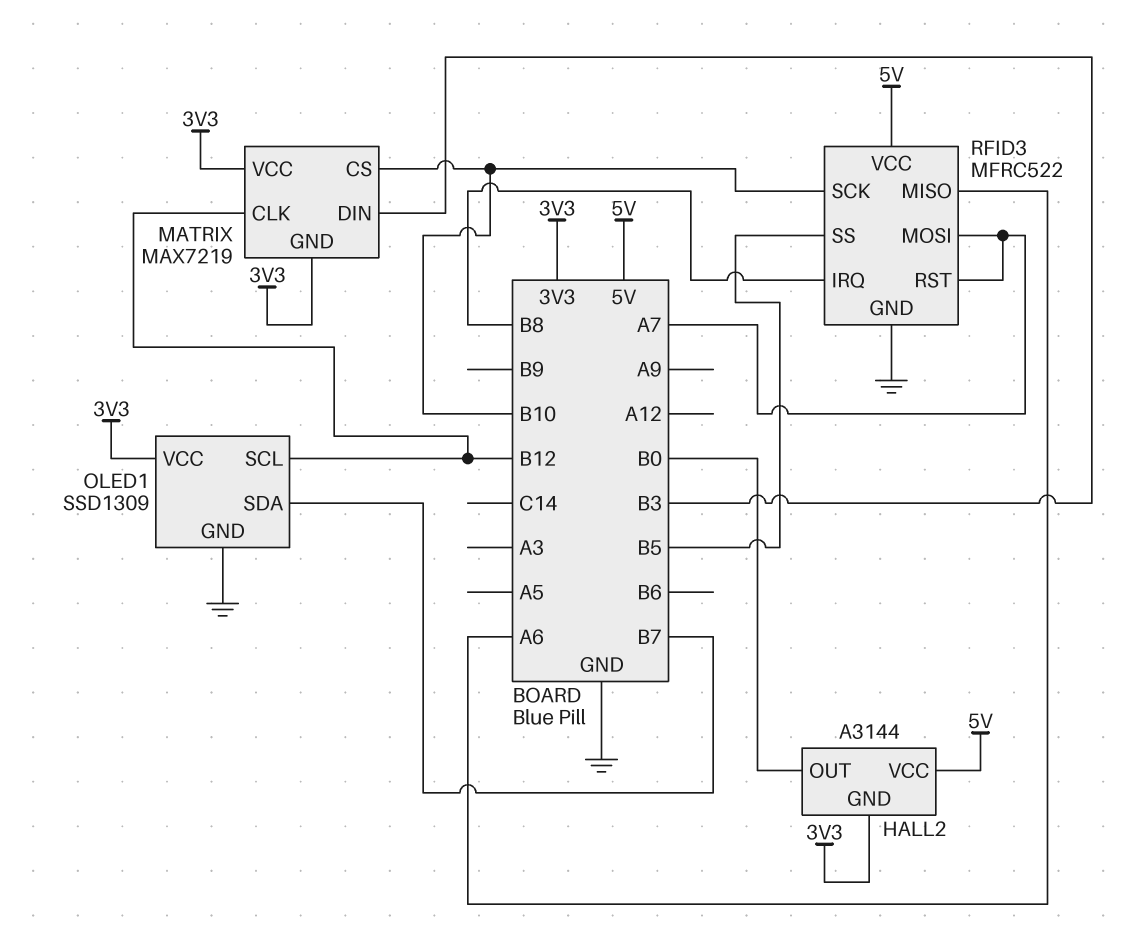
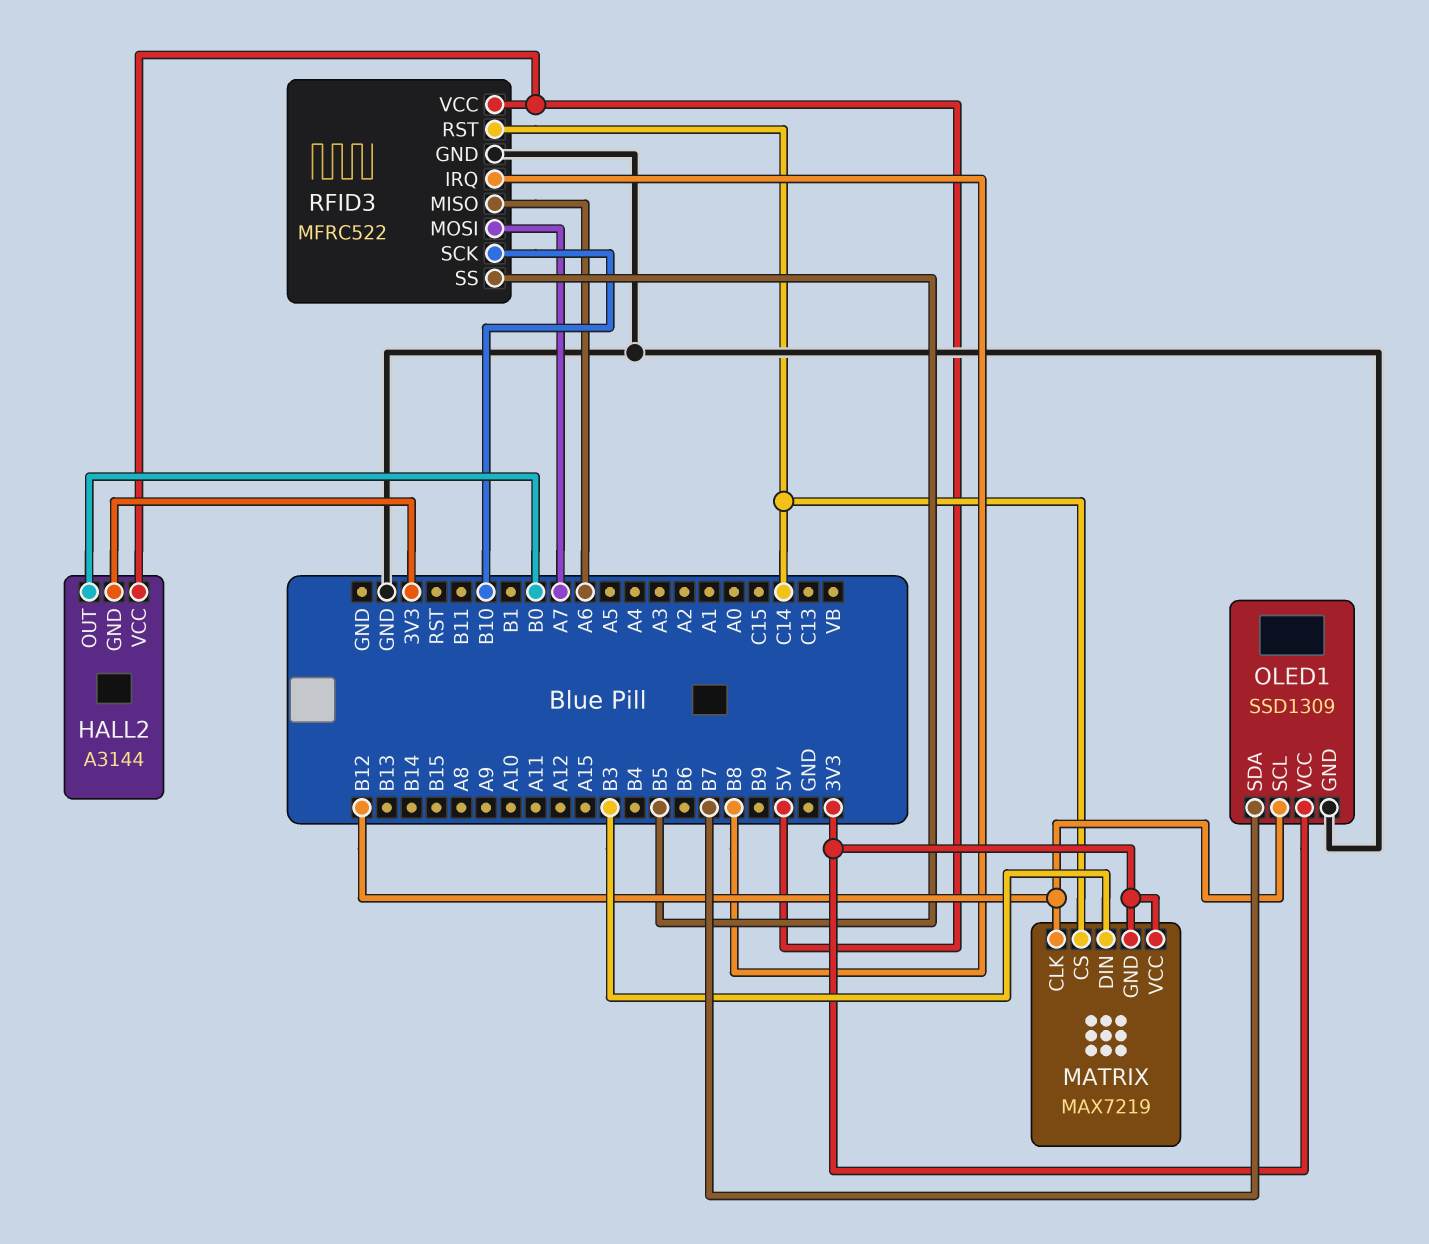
MATRIX pin CS: B10 -> C14
RFID3 pin RST: A7 -> C14

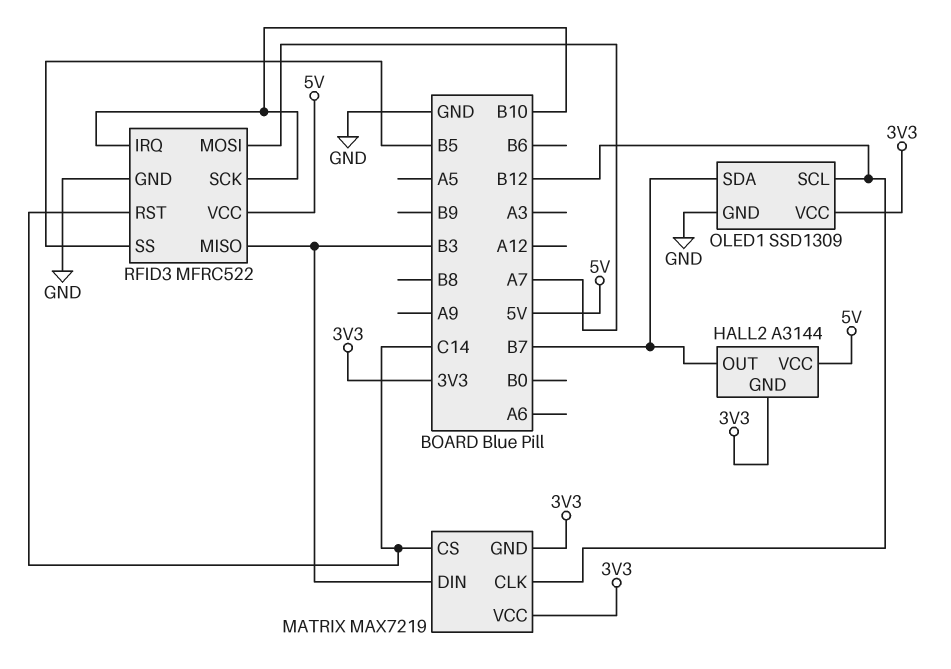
HALL2 pin OUT: B0 -> B7
RFID3 pin IRQ: B8 -> B10
RFID3 pin MISO: A6 -> B3

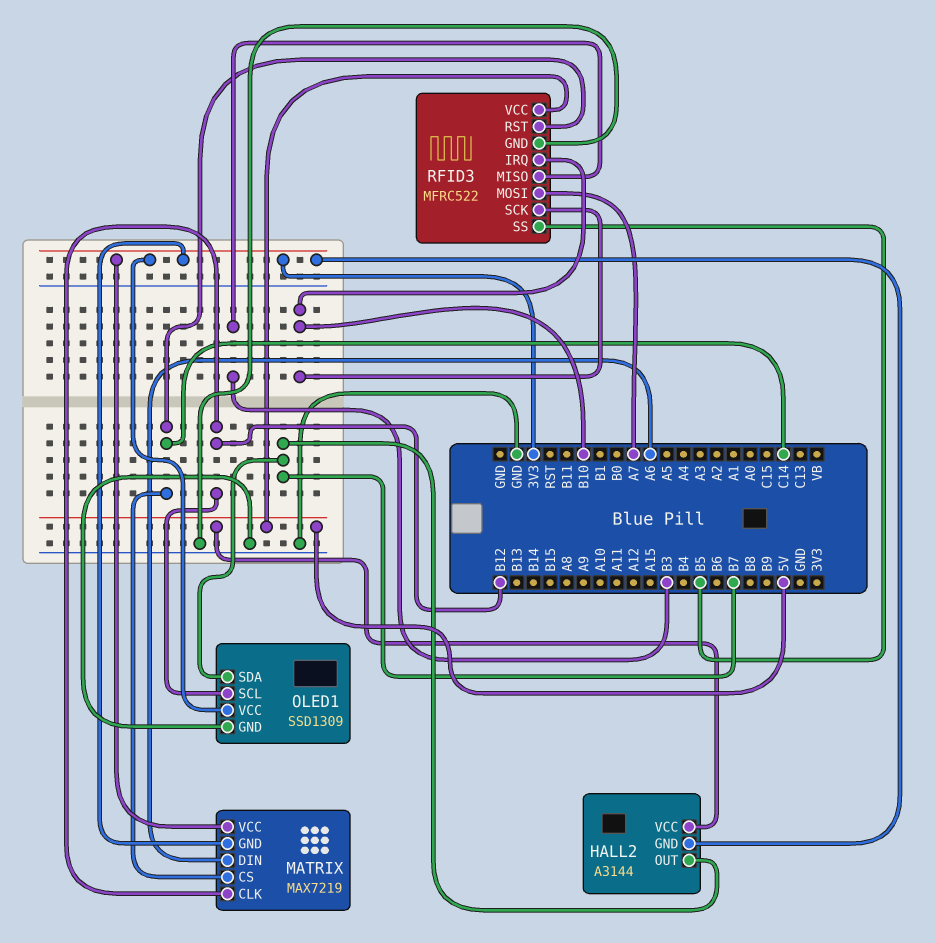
MATRIX pin DIN: B3 -> A6

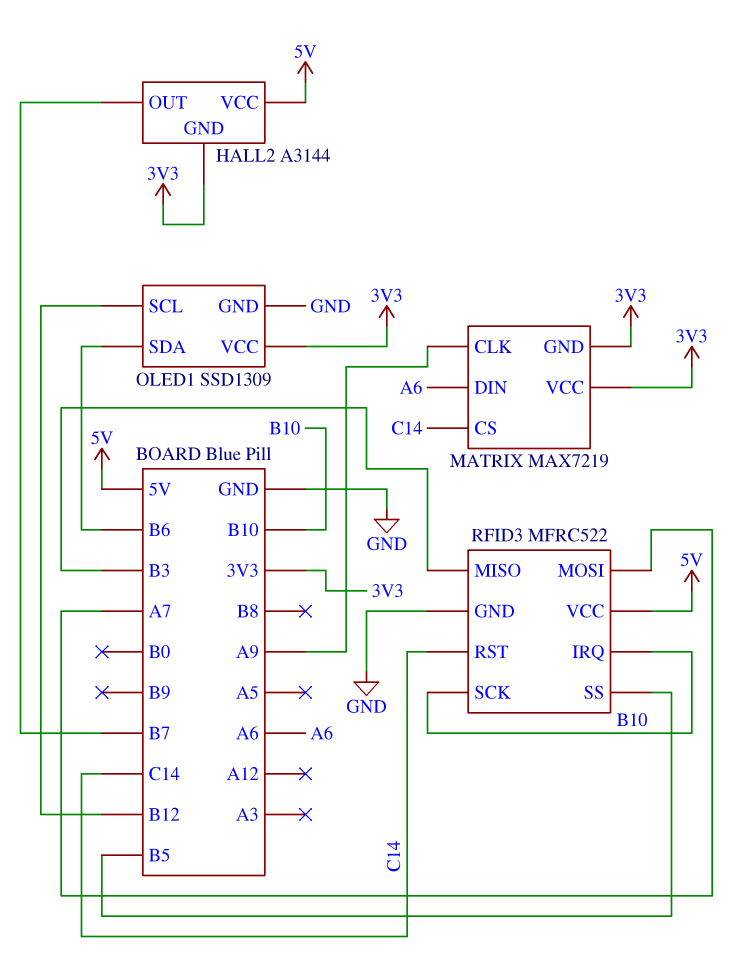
MATRIX pin CLK: B12 -> A9
OLED1 pin SDA: B7 -> B6

